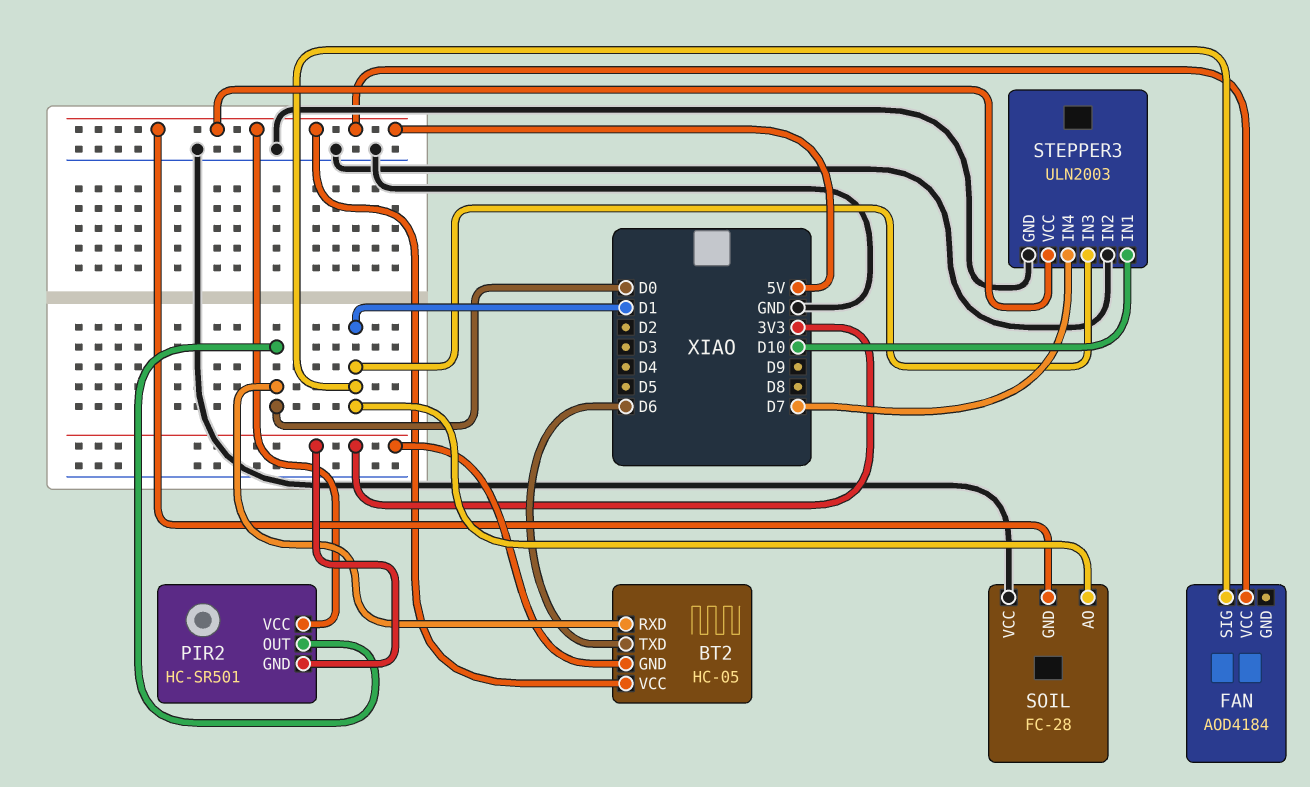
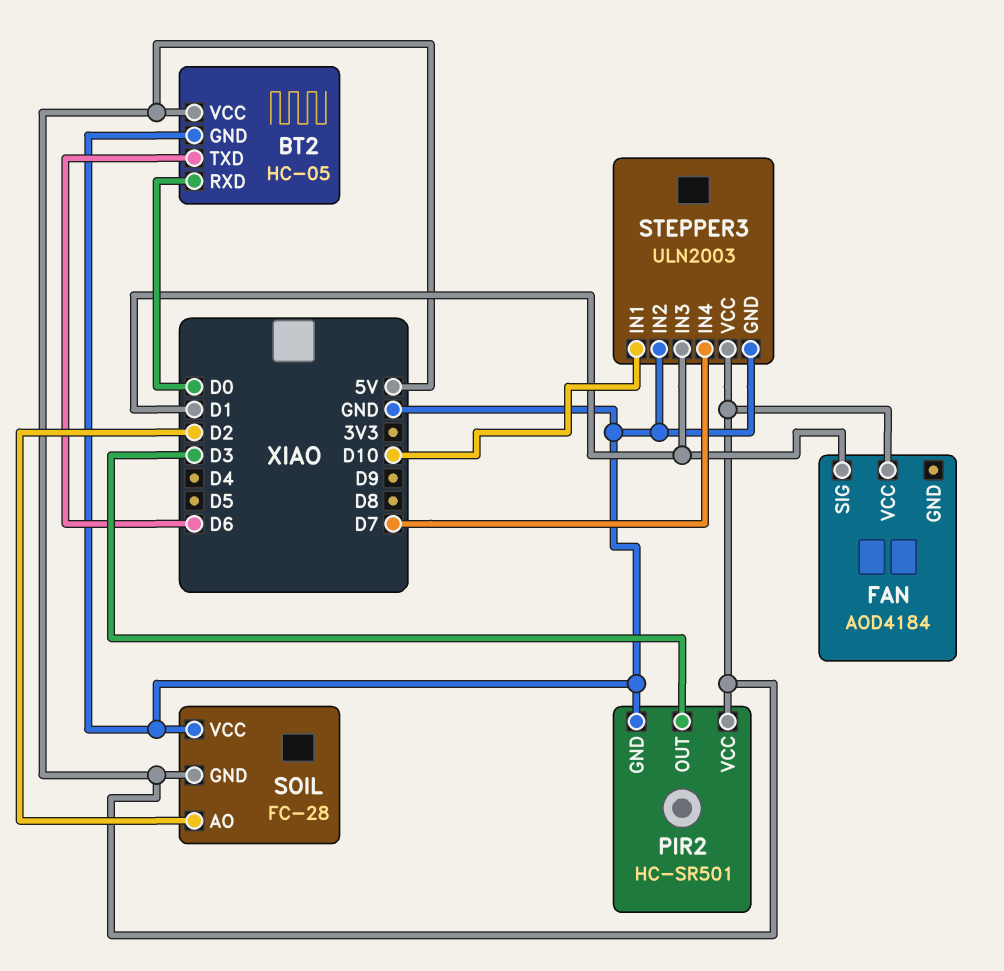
BT2 pin GND: 3V3 -> GND
PIR2 pin GND: 3V3 -> GND
PIR2 pin OUT: D0 -> D3
SOIL pin AO: D1 -> D2

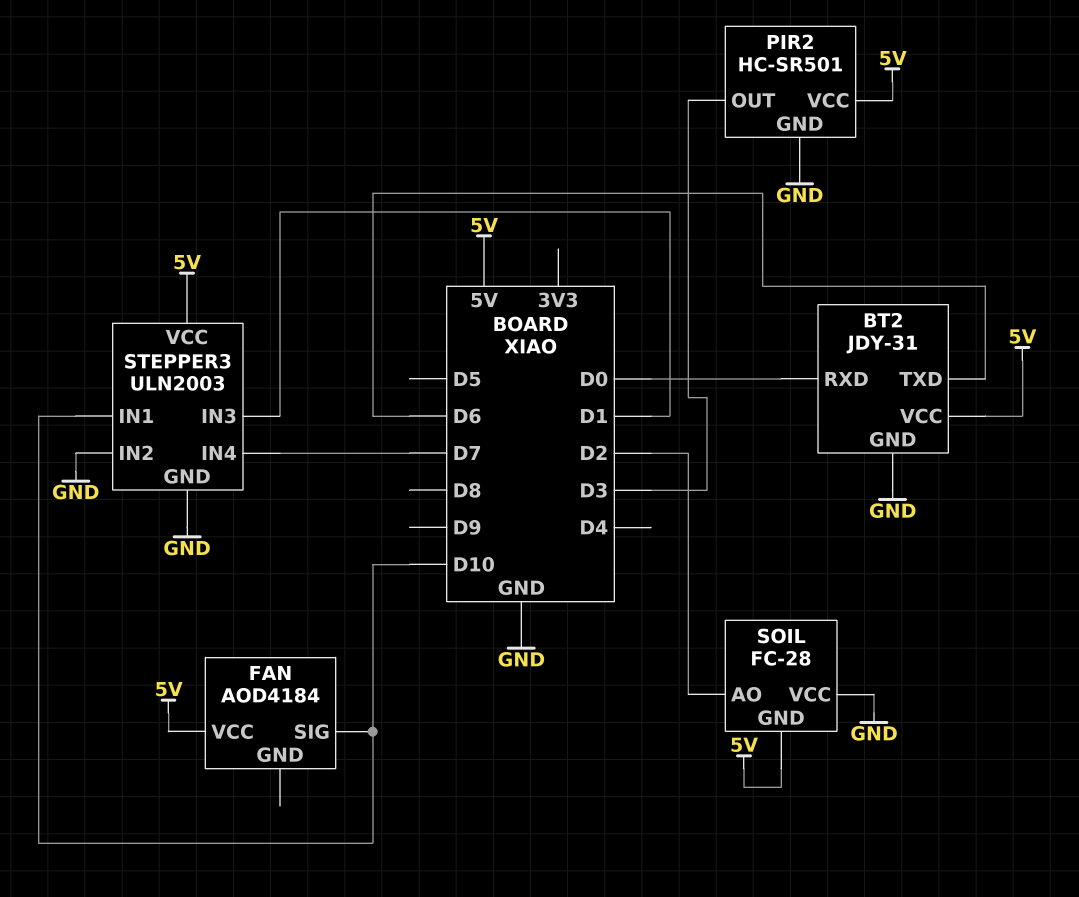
BT2: HC-05 -> JDY-31
FAN pin SIG: D1 -> D10

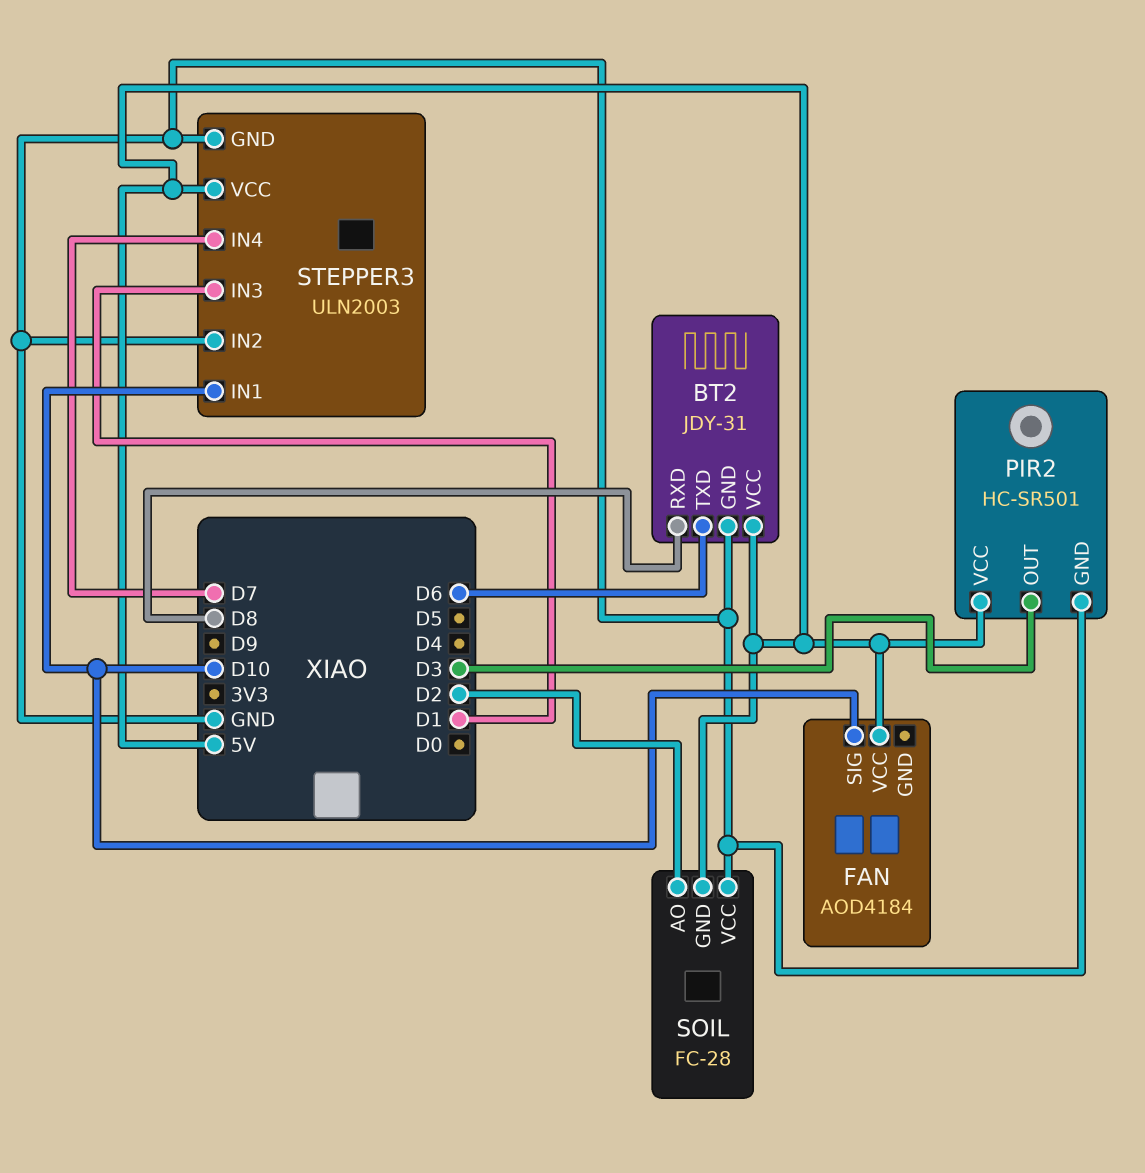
BT2 pin RXD: D0 -> D8

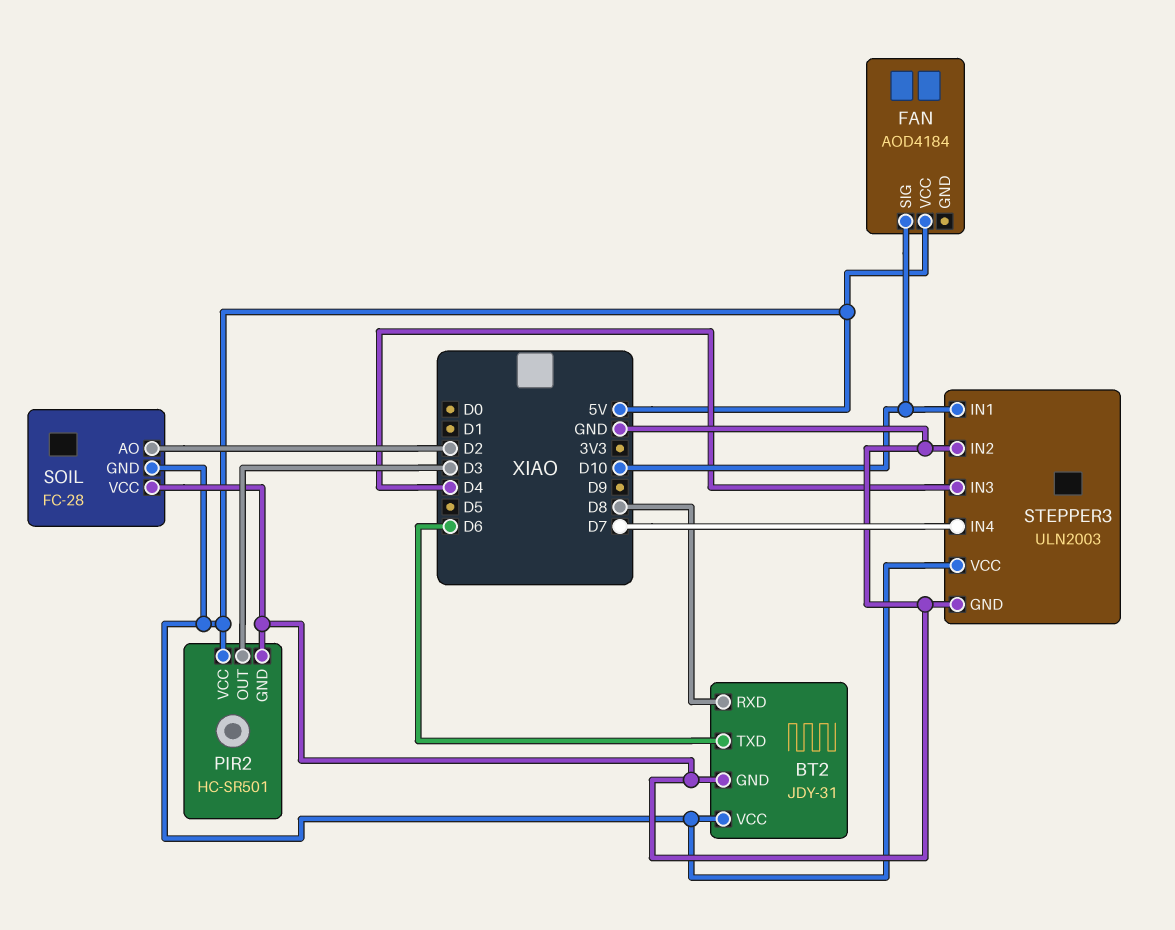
STEPPER3 pin IN3: D1 -> D4

